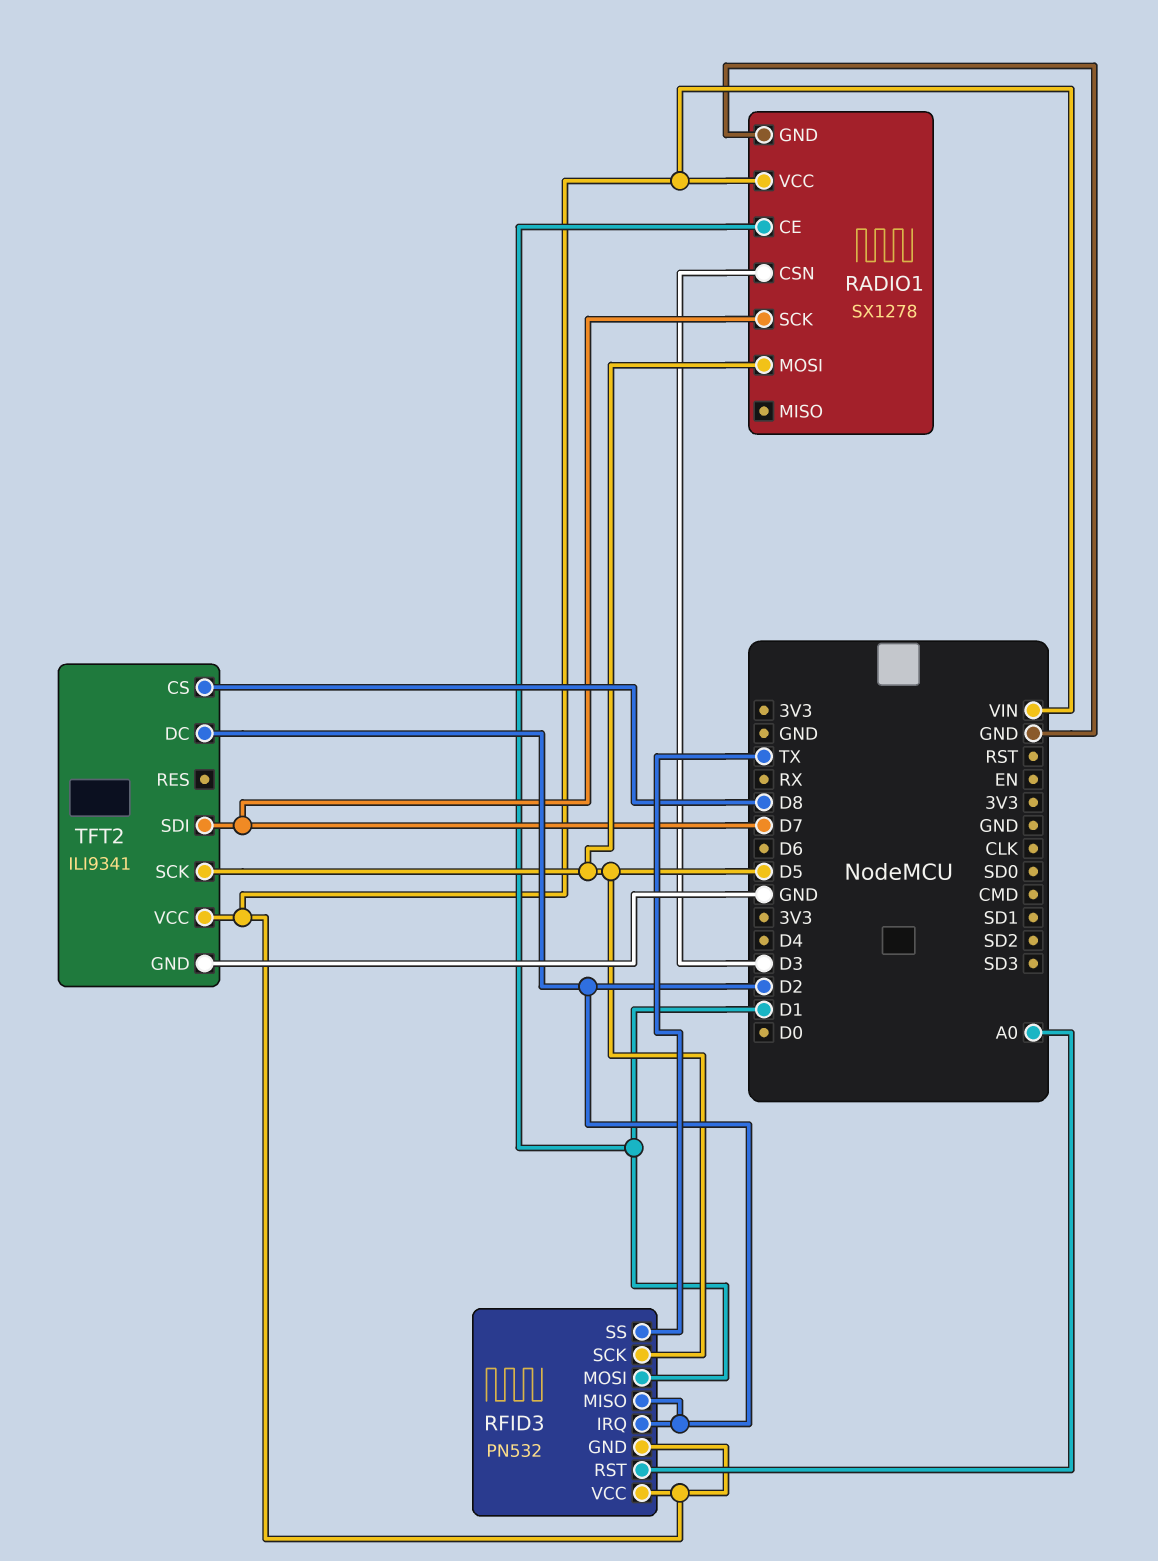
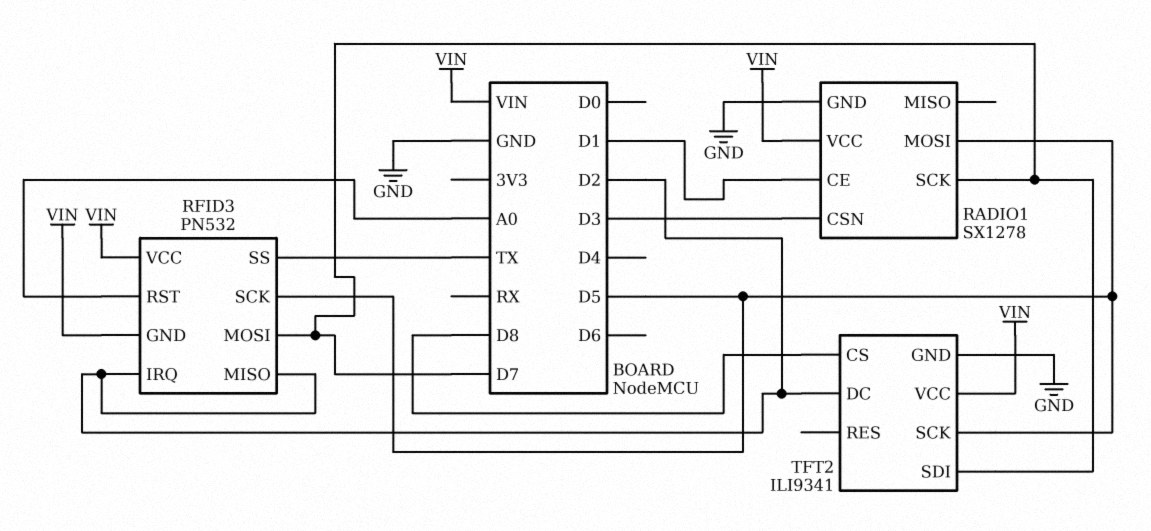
RFID3 pin MOSI: D1 -> D7

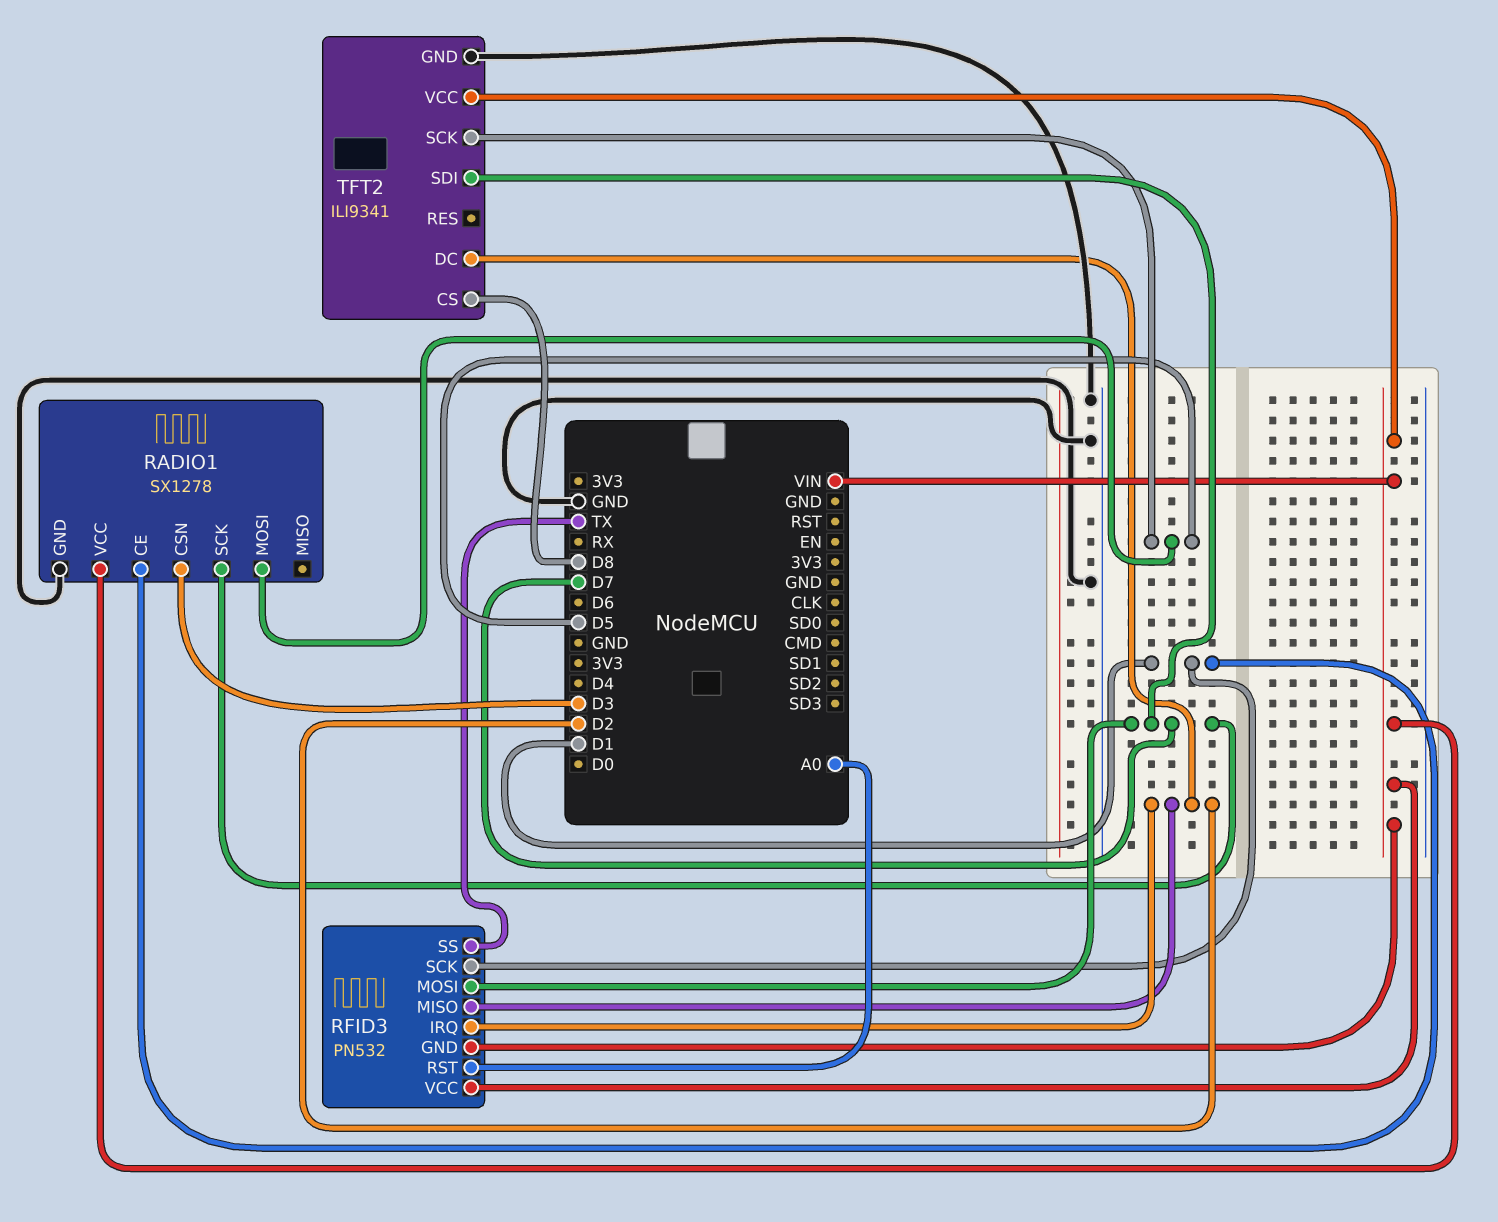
RFID3 pin SCK: D5 -> D1

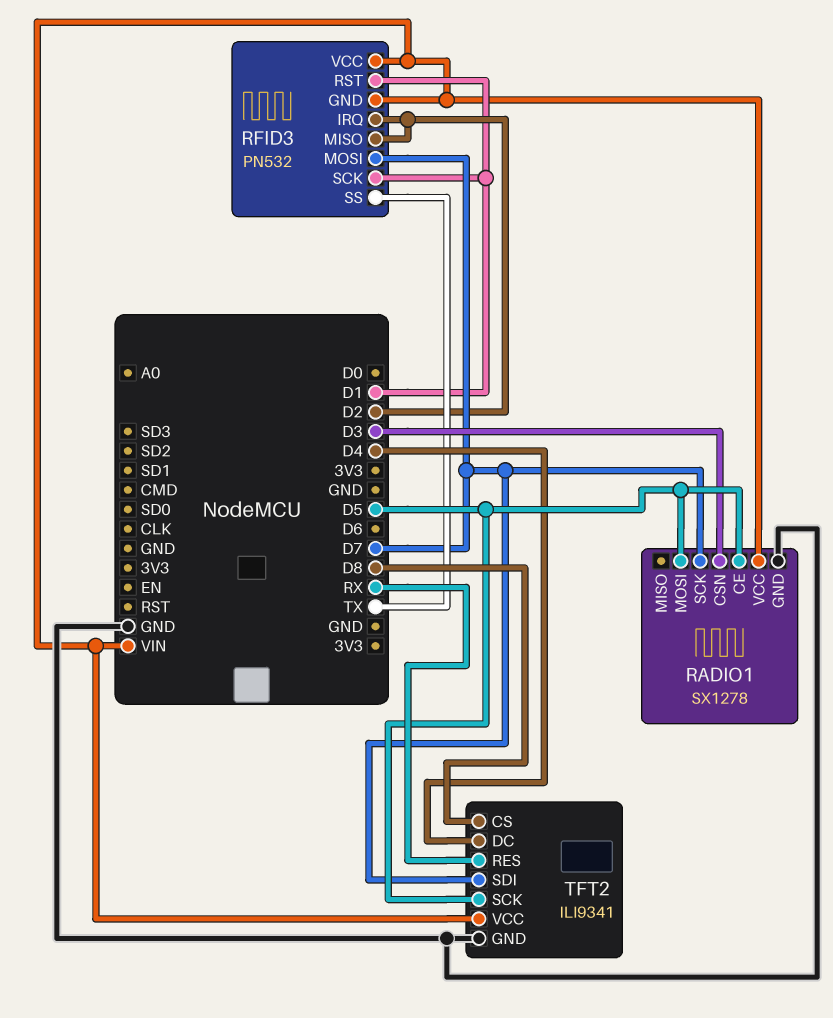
RADIO1 pin CE: D1 -> D5
RFID3 pin RST: A0 -> D1
TFT2 pin DC: D2 -> D4
TFT2 pin RES: none -> RX

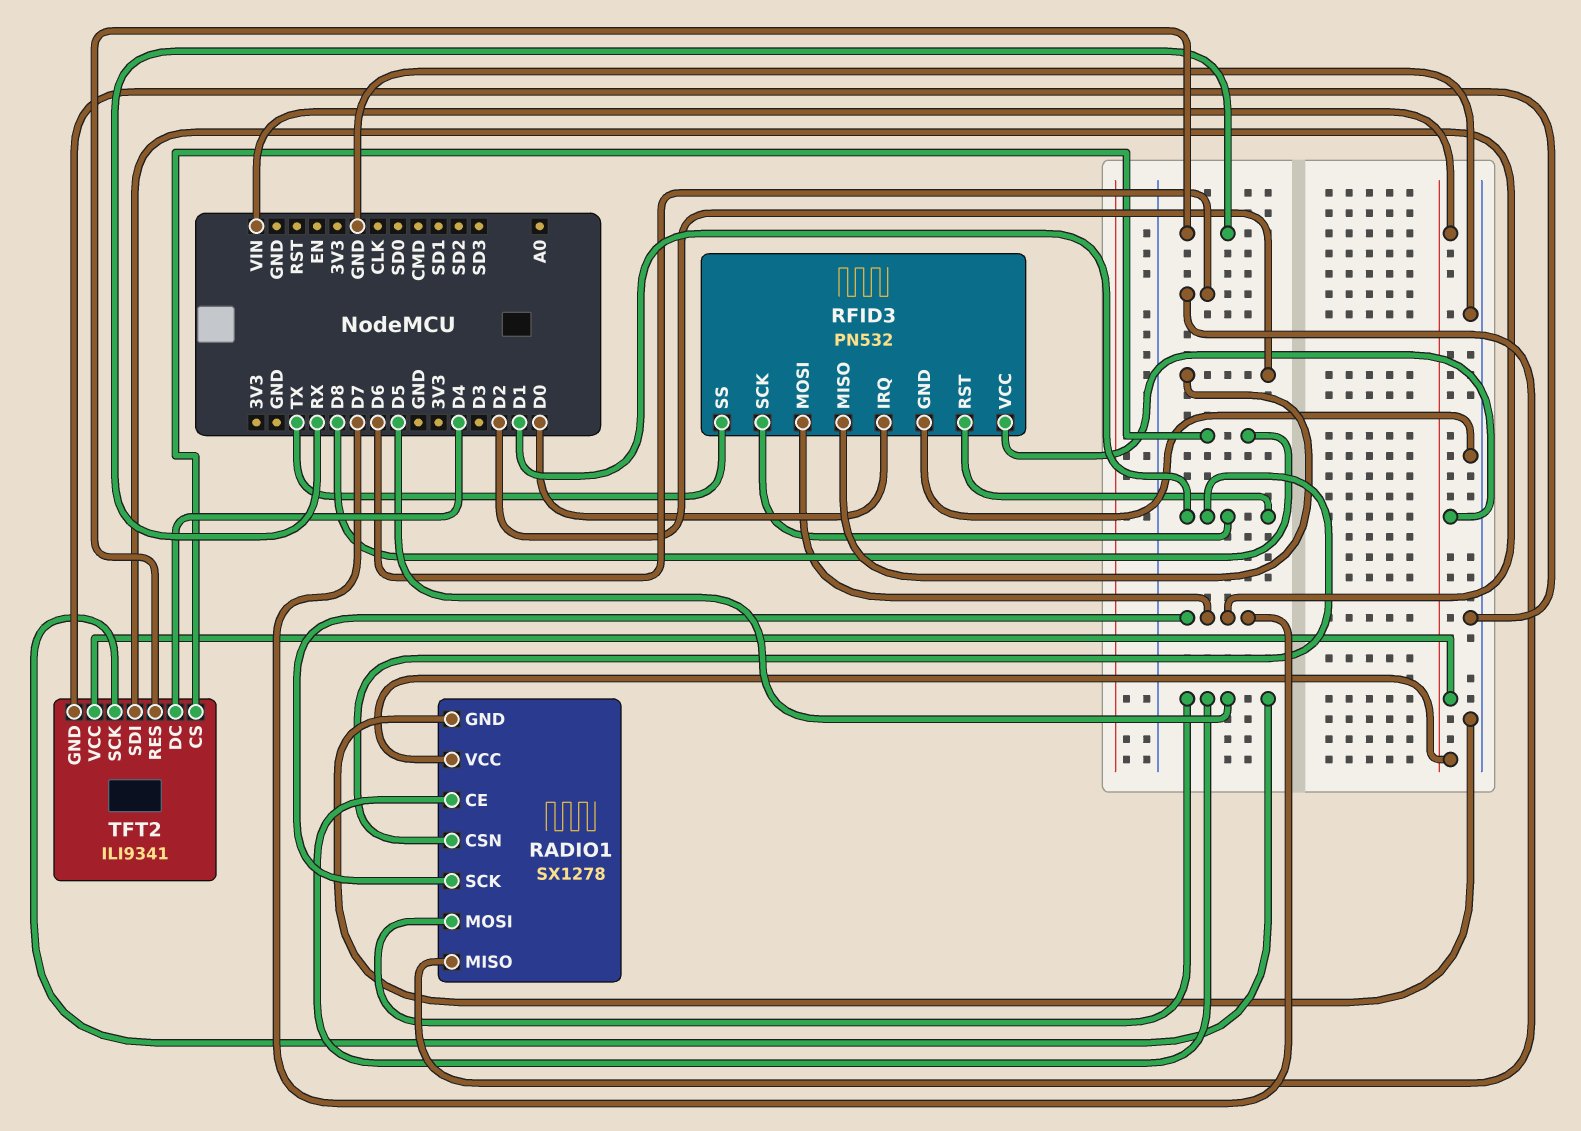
RADIO1 pin CSN: D3 -> D1
RADIO1 pin MISO: none -> D6
RFID3 pin GND: VIN -> GND
RFID3 pin IRQ: D2 -> D0

